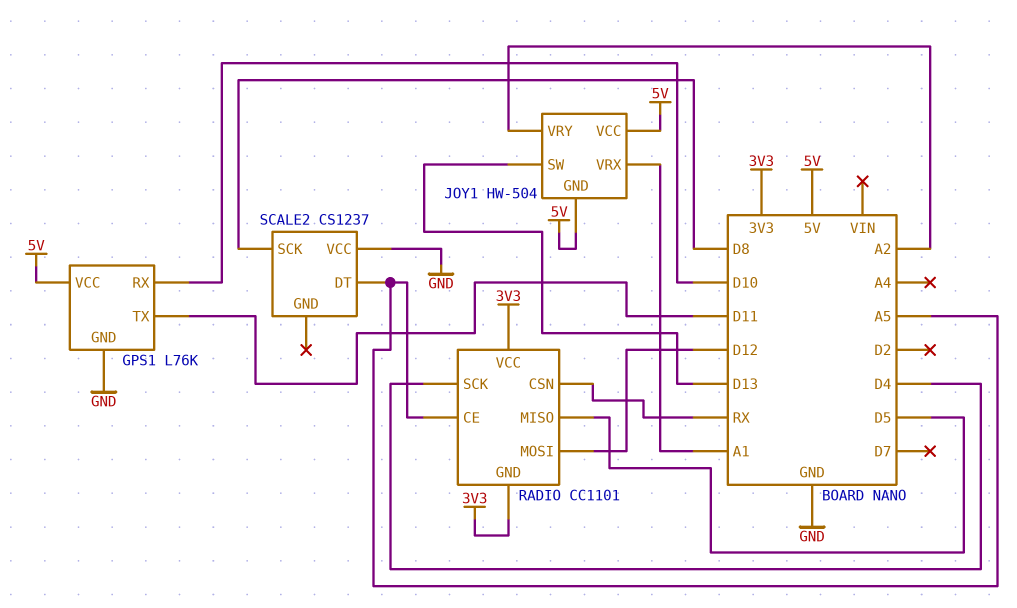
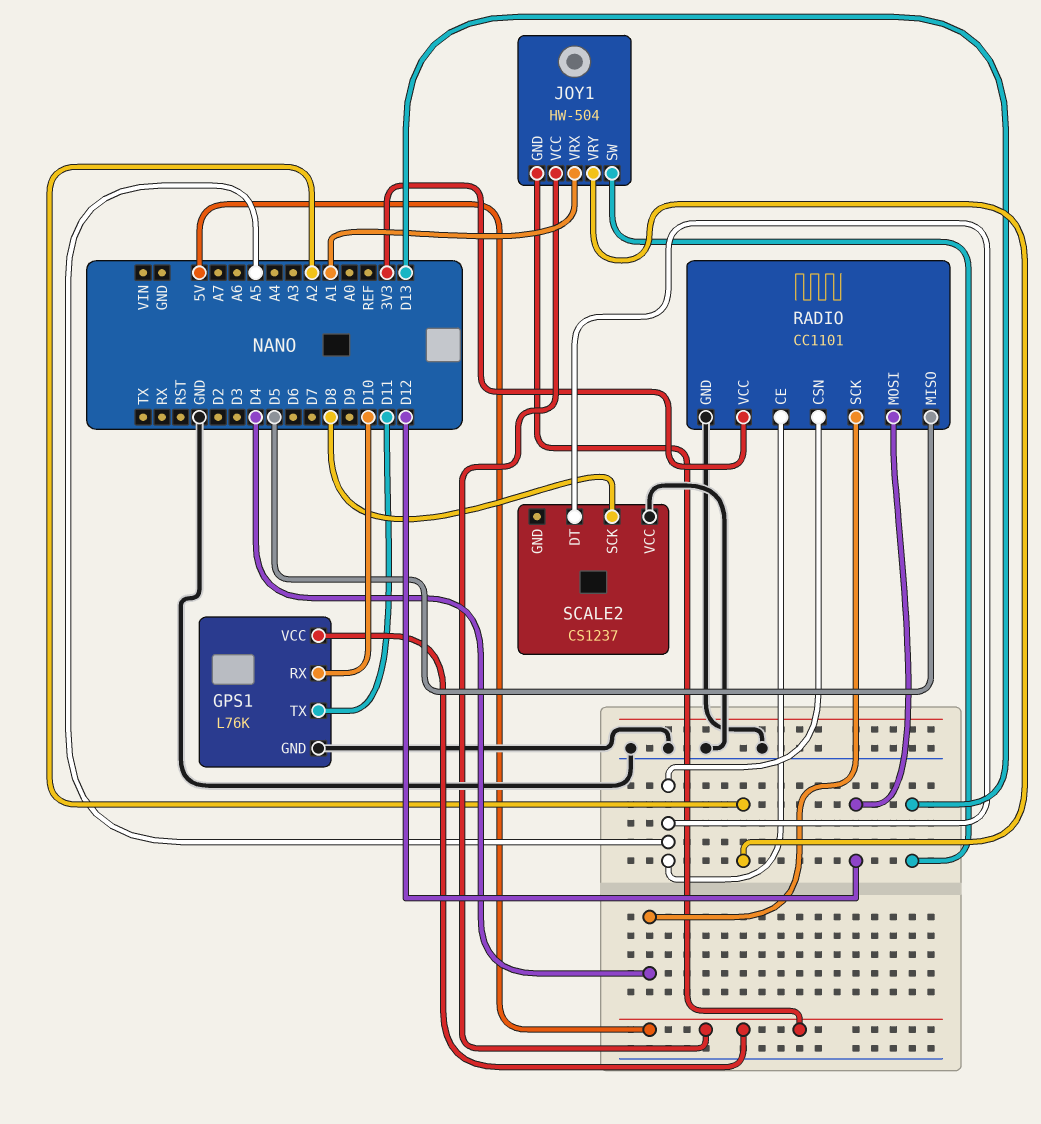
RADIO pin CSN: RX -> A5
RADIO pin GND: 3V3 -> GND

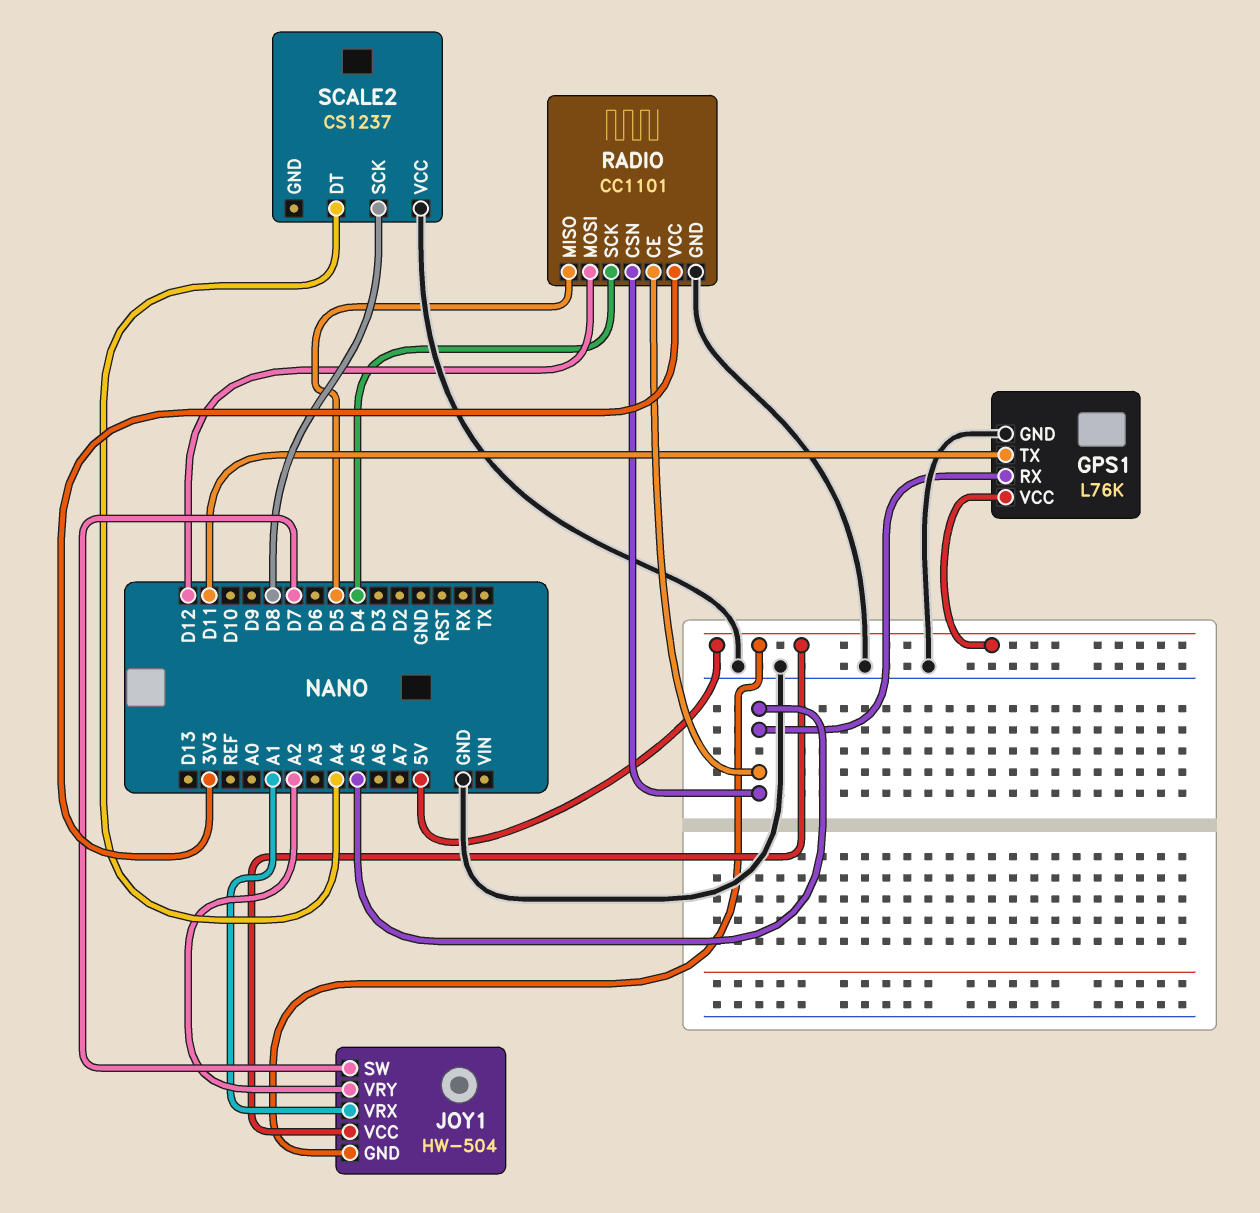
GPS1 pin RX: D10 -> A5
JOY1 pin SW: D13 -> D7
SCALE2 pin DT: A5 -> A4

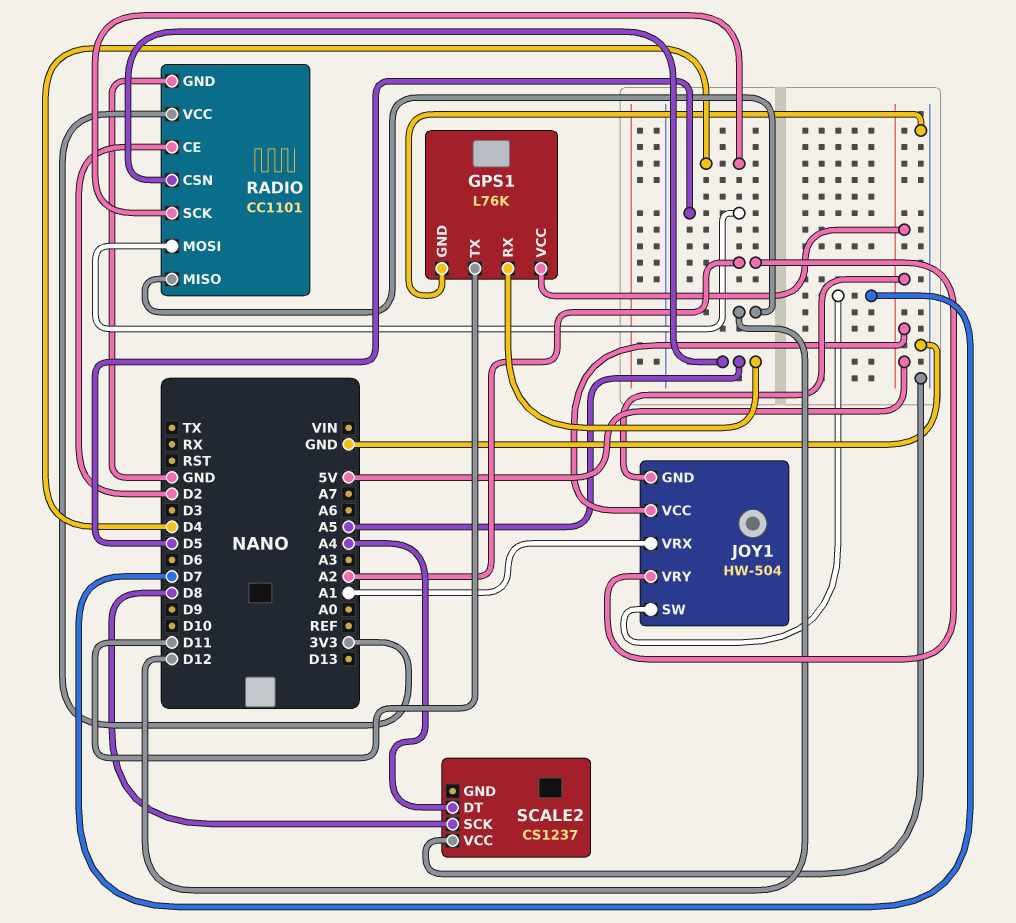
RADIO pin CE: A5 -> D2
RADIO pin MISO: D5 -> D12
RADIO pin MOSI: D12 -> D5

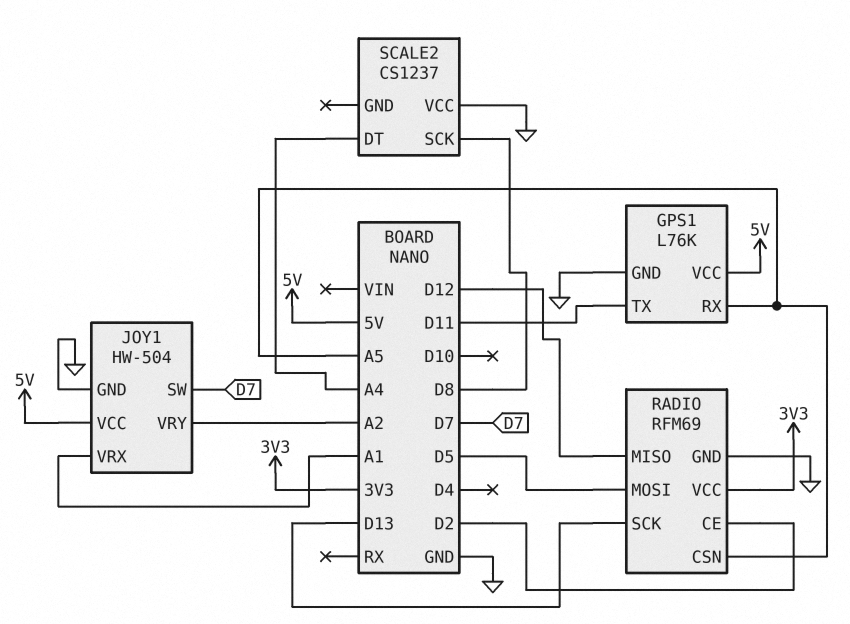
JOY1 pin GND: 5V -> GND
RADIO: CC1101 -> RFM69
RADIO pin SCK: D4 -> D13

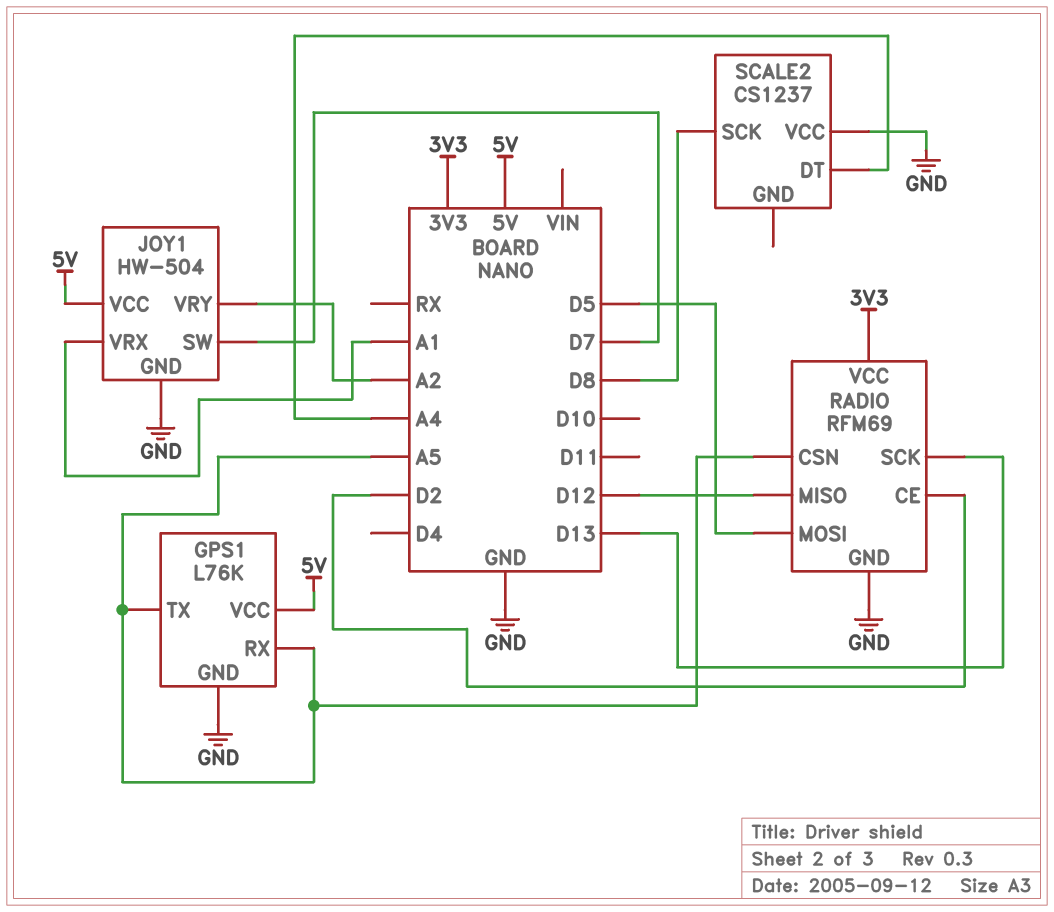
GPS1 pin TX: D11 -> A5

